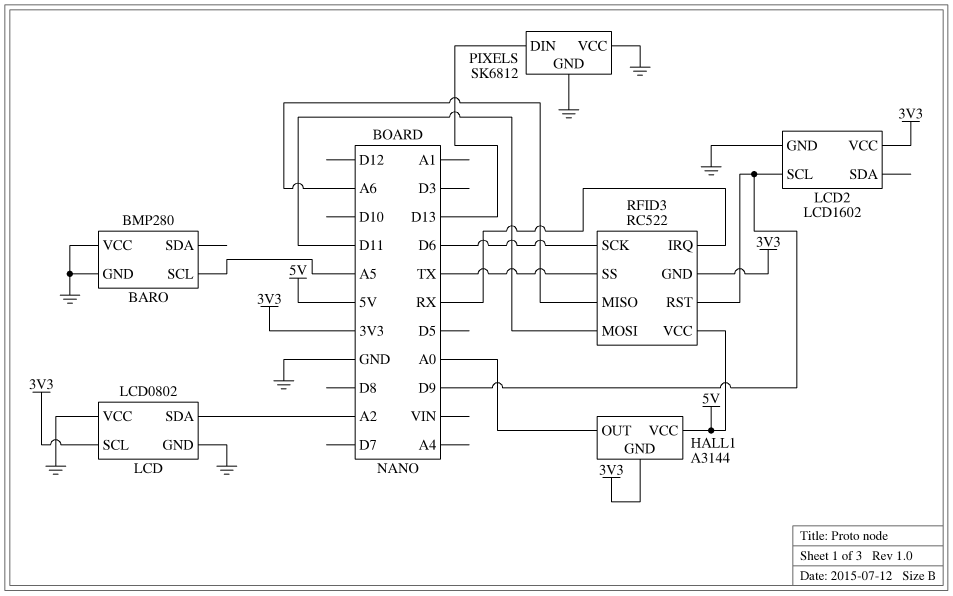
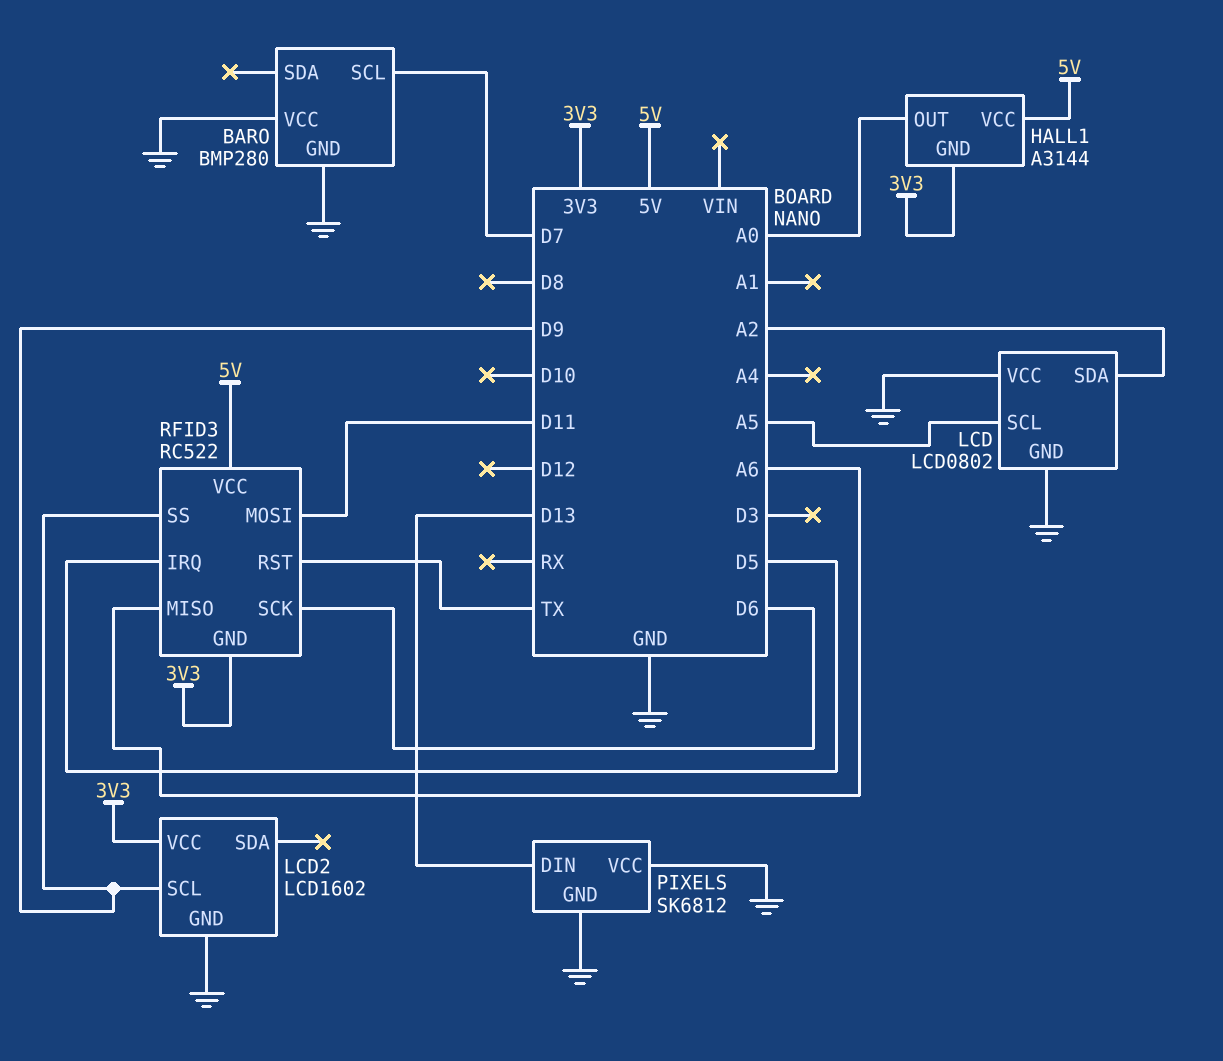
BARO pin SCL: A5 -> D7
LCD pin SCL: 3V3 -> A5
RFID3 pin IRQ: RX -> D5
RFID3 pin RST: D9 -> TX
RFID3 pin SS: TX -> D9

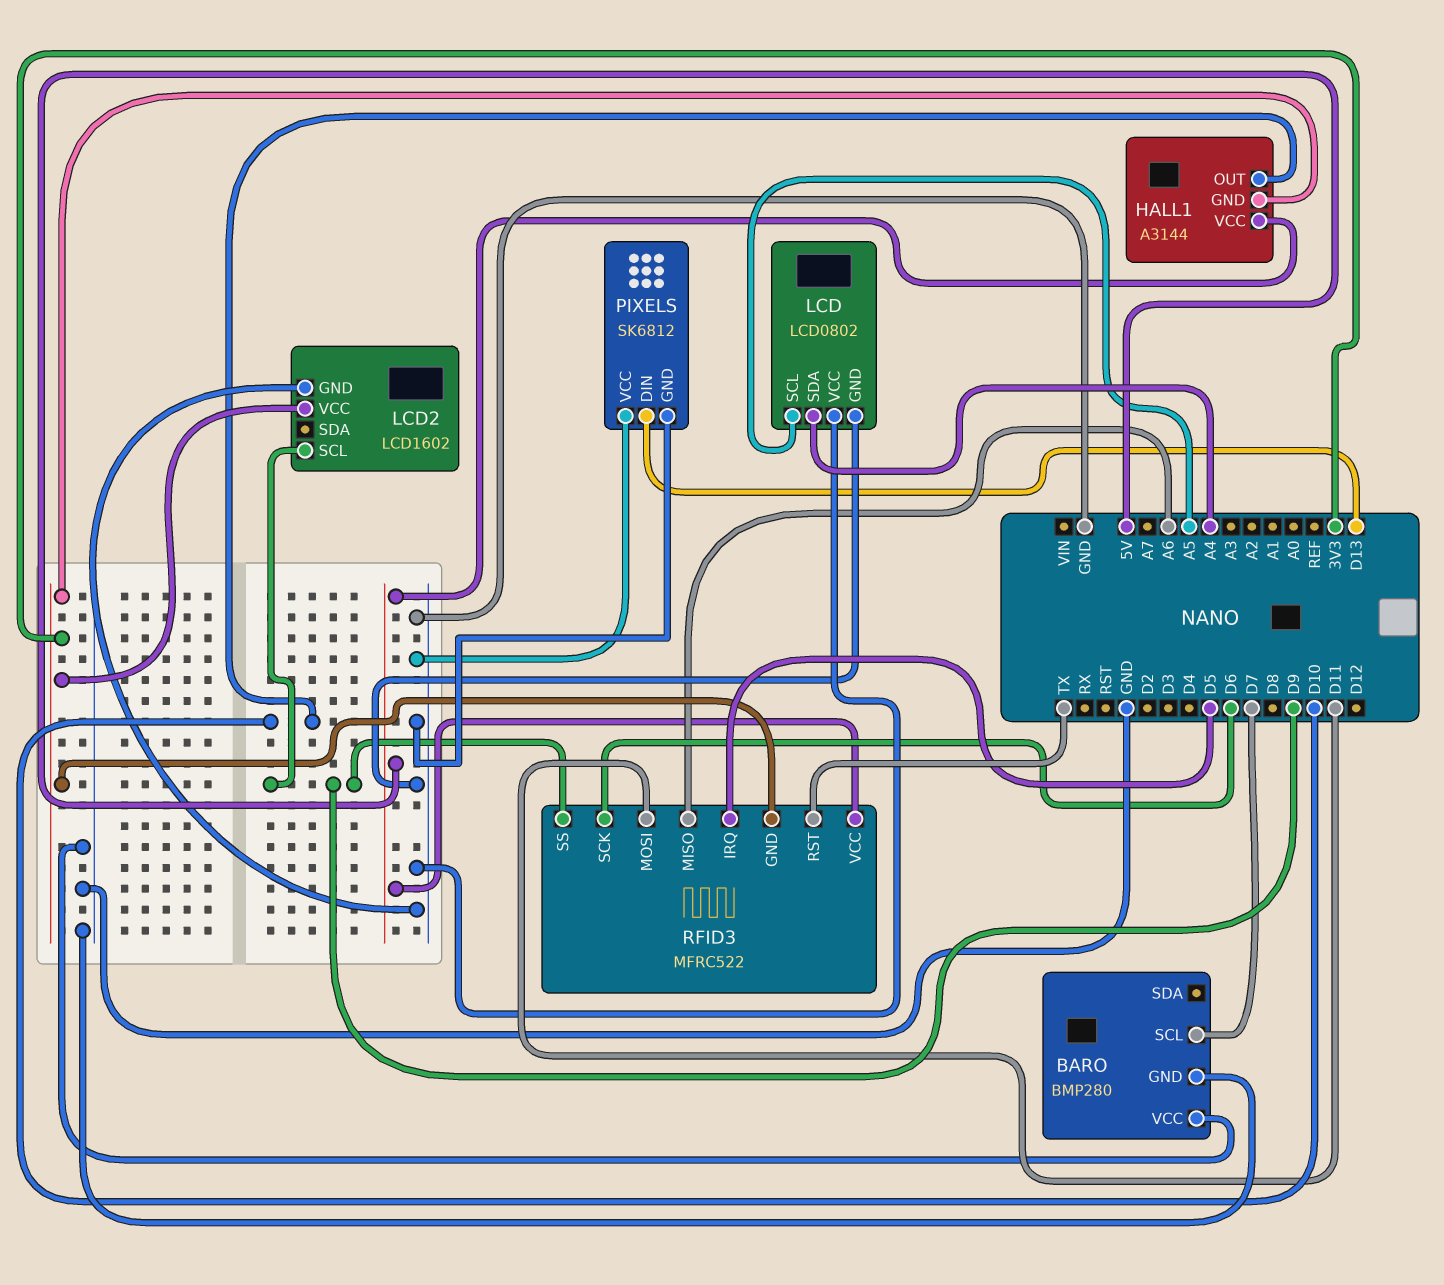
HALL1 pin OUT: A0 -> D10
LCD pin SDA: A2 -> A4
RFID3: RC522 -> MFRC522

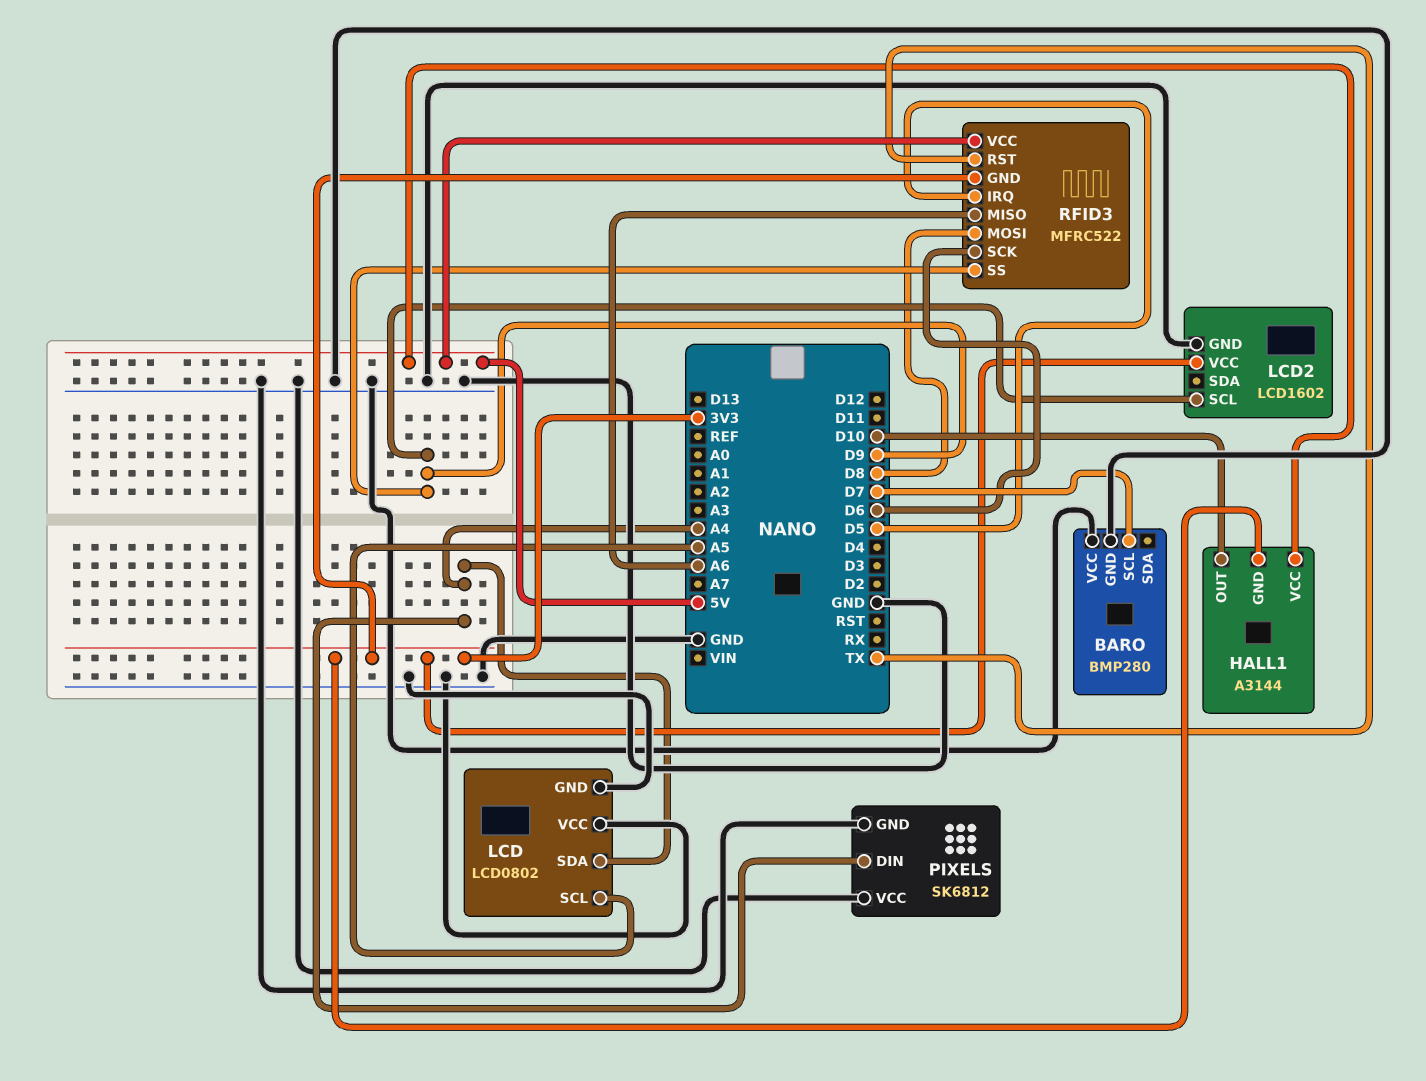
PIXELS pin DIN: D13 -> A4
RFID3 pin MOSI: D11 -> D8

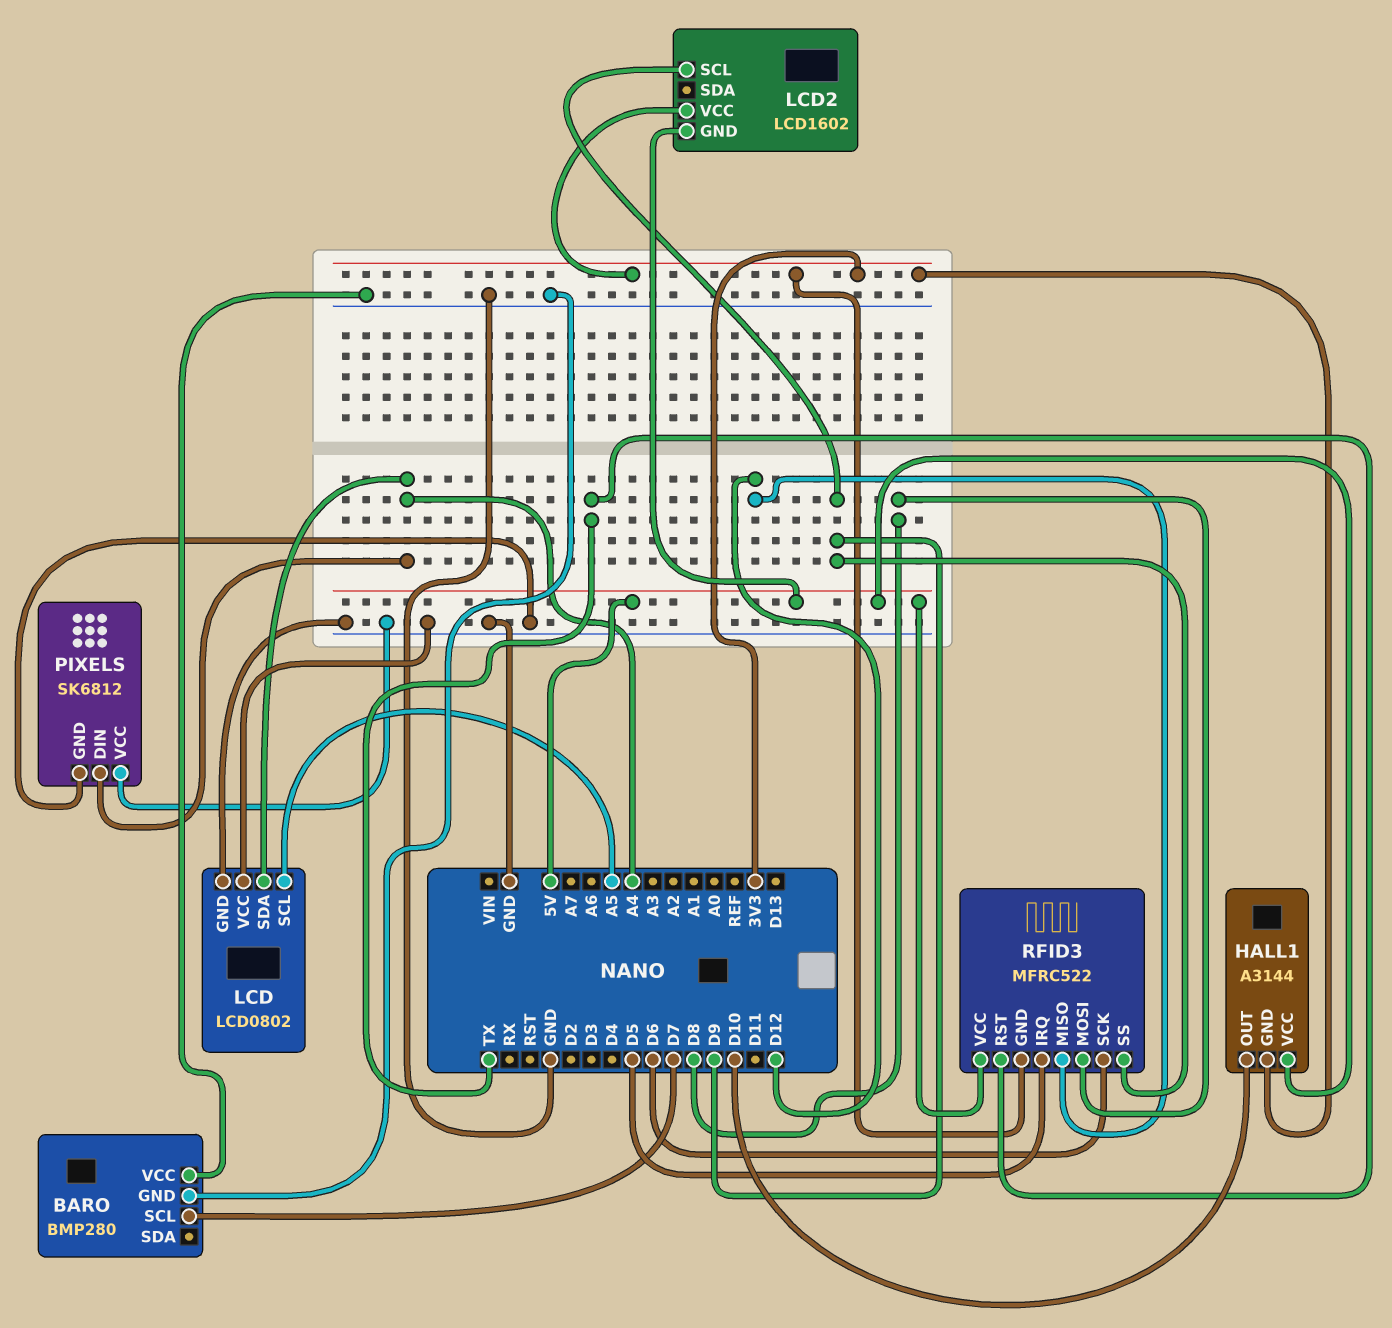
LCD2 pin GND: GND -> 5V
RFID3 pin MISO: A6 -> D12

